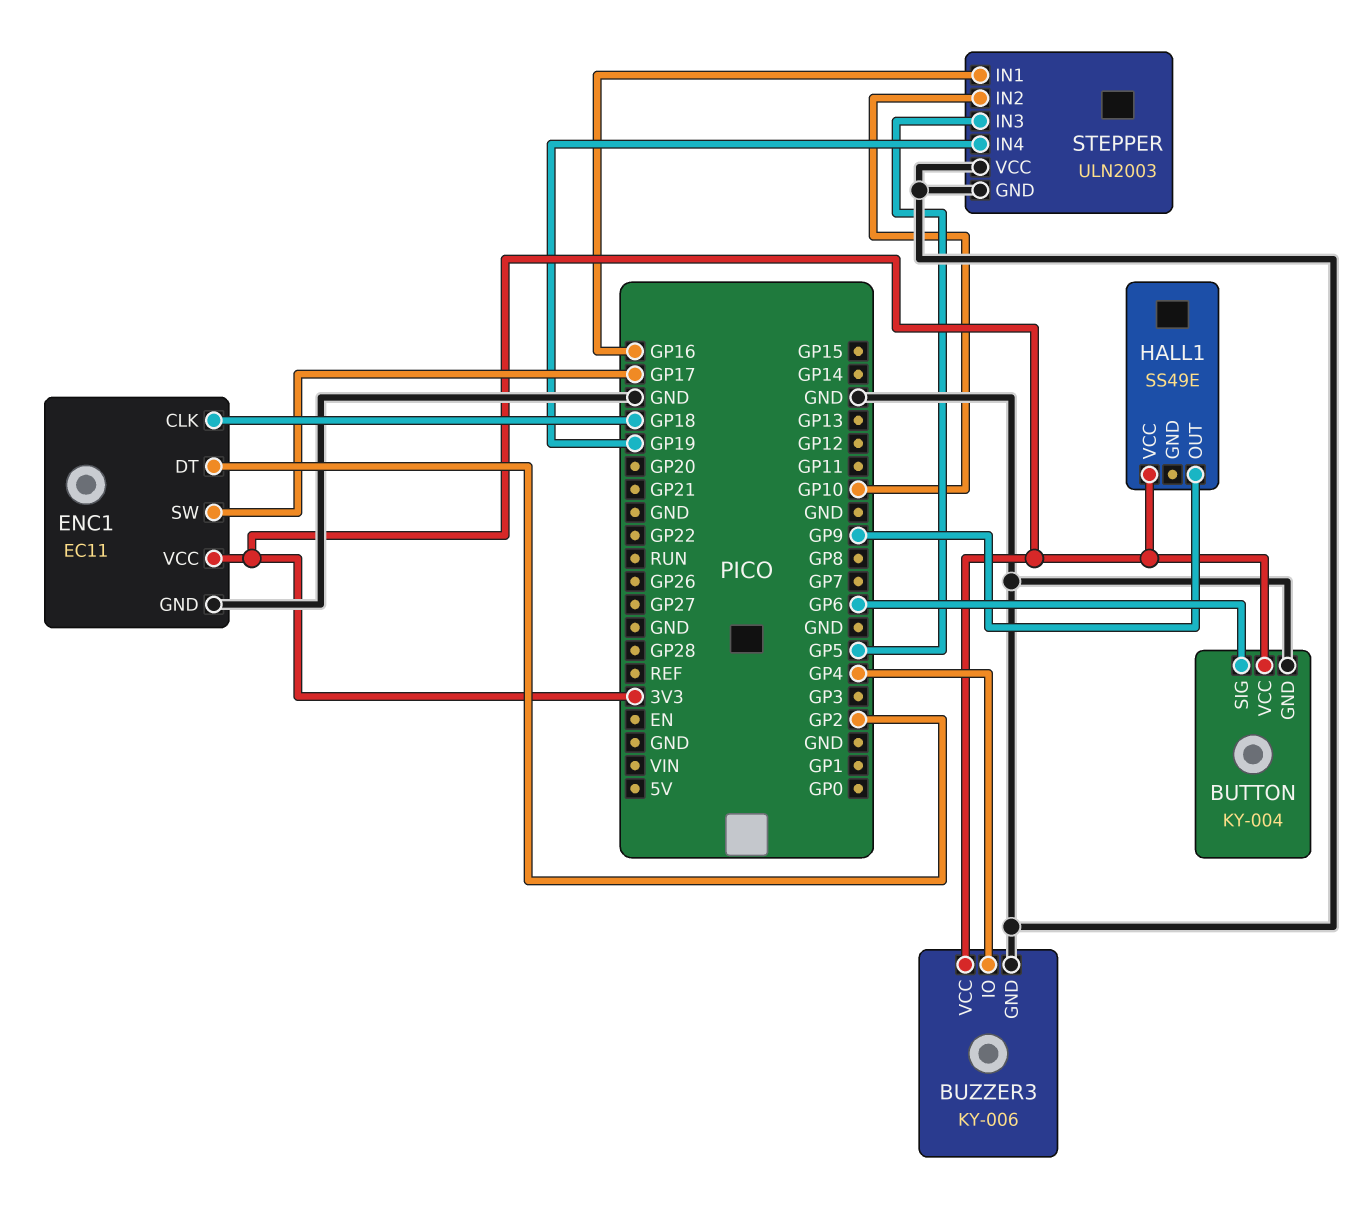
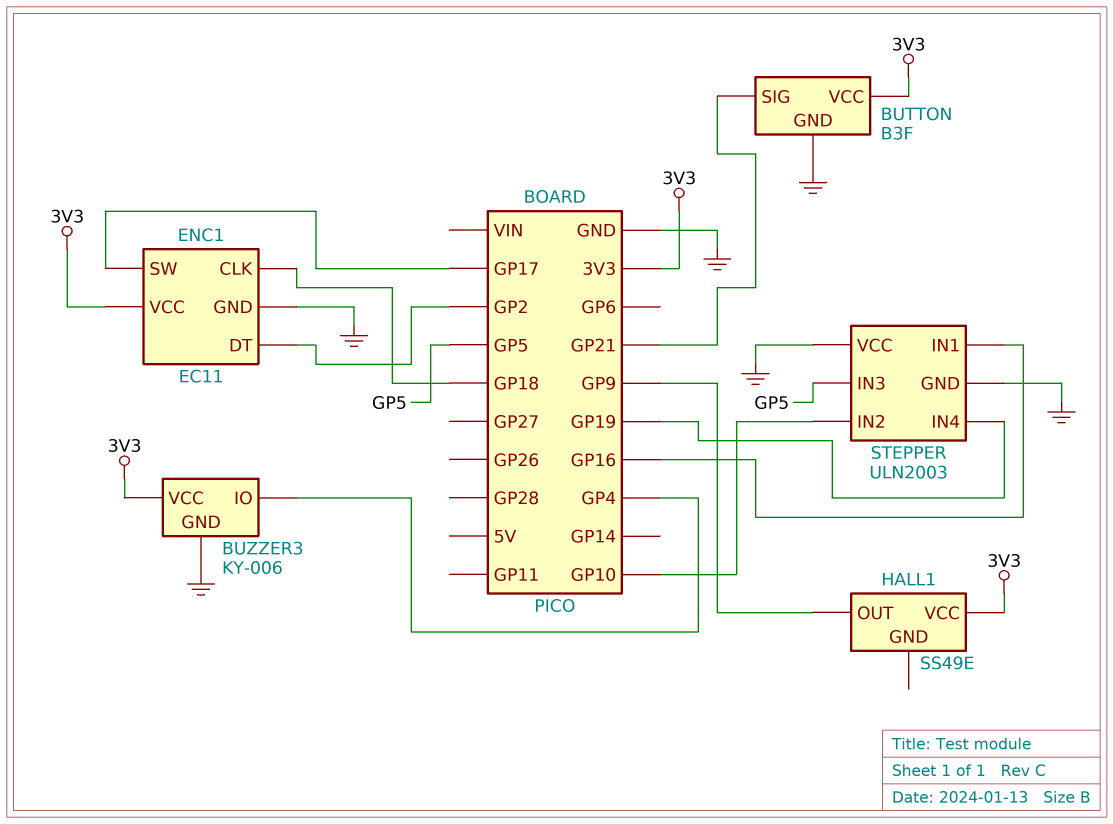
BUTTON: KY-004 -> B3F
BUTTON pin SIG: GP6 -> GP21

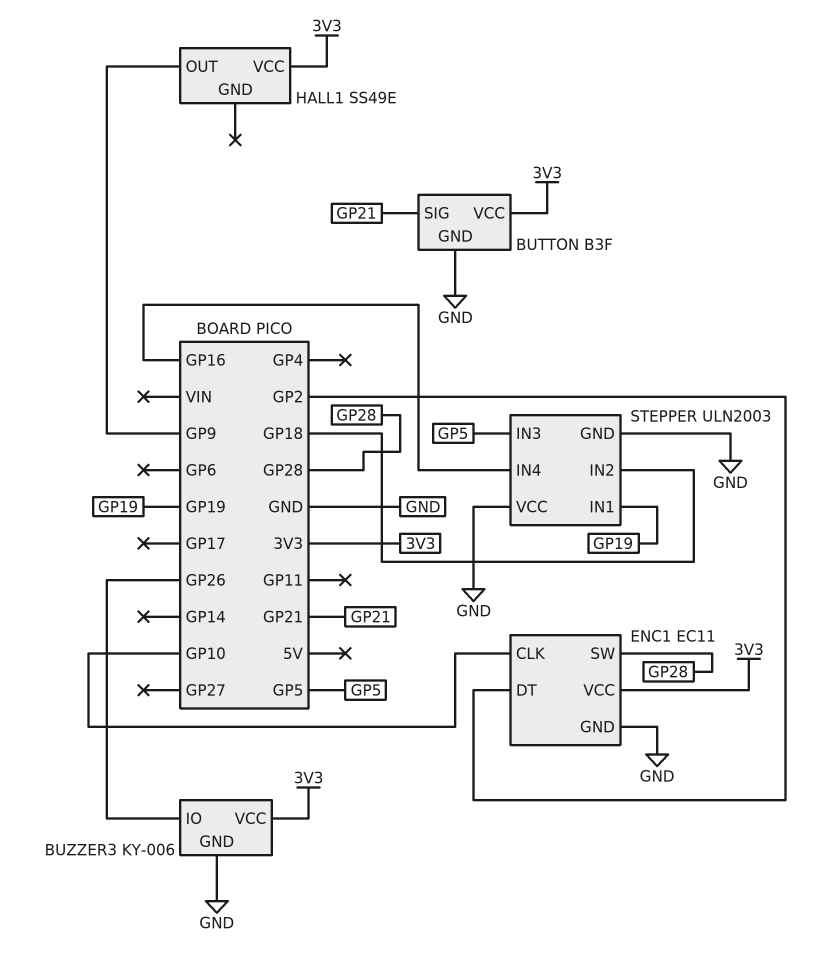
BUZZER3 pin IO: GP4 -> GP26
ENC1 pin CLK: GP18 -> GP10
ENC1 pin SW: GP17 -> GP28
STEPPER pin IN1: GP16 -> GP19
STEPPER pin IN2: GP10 -> GP18
STEPPER pin IN4: GP19 -> GP16

